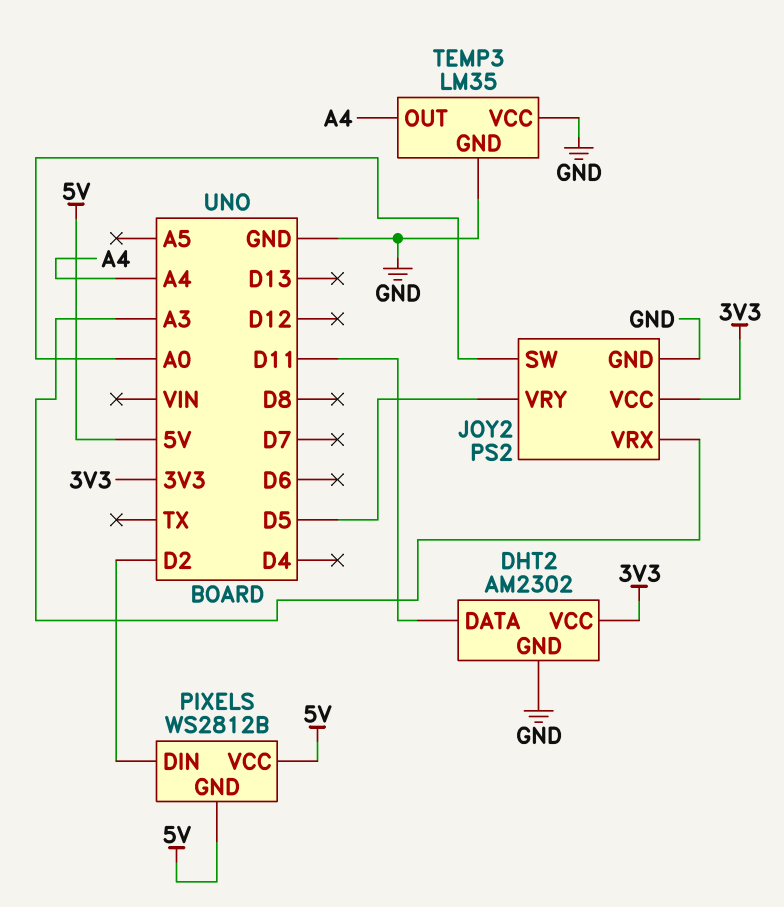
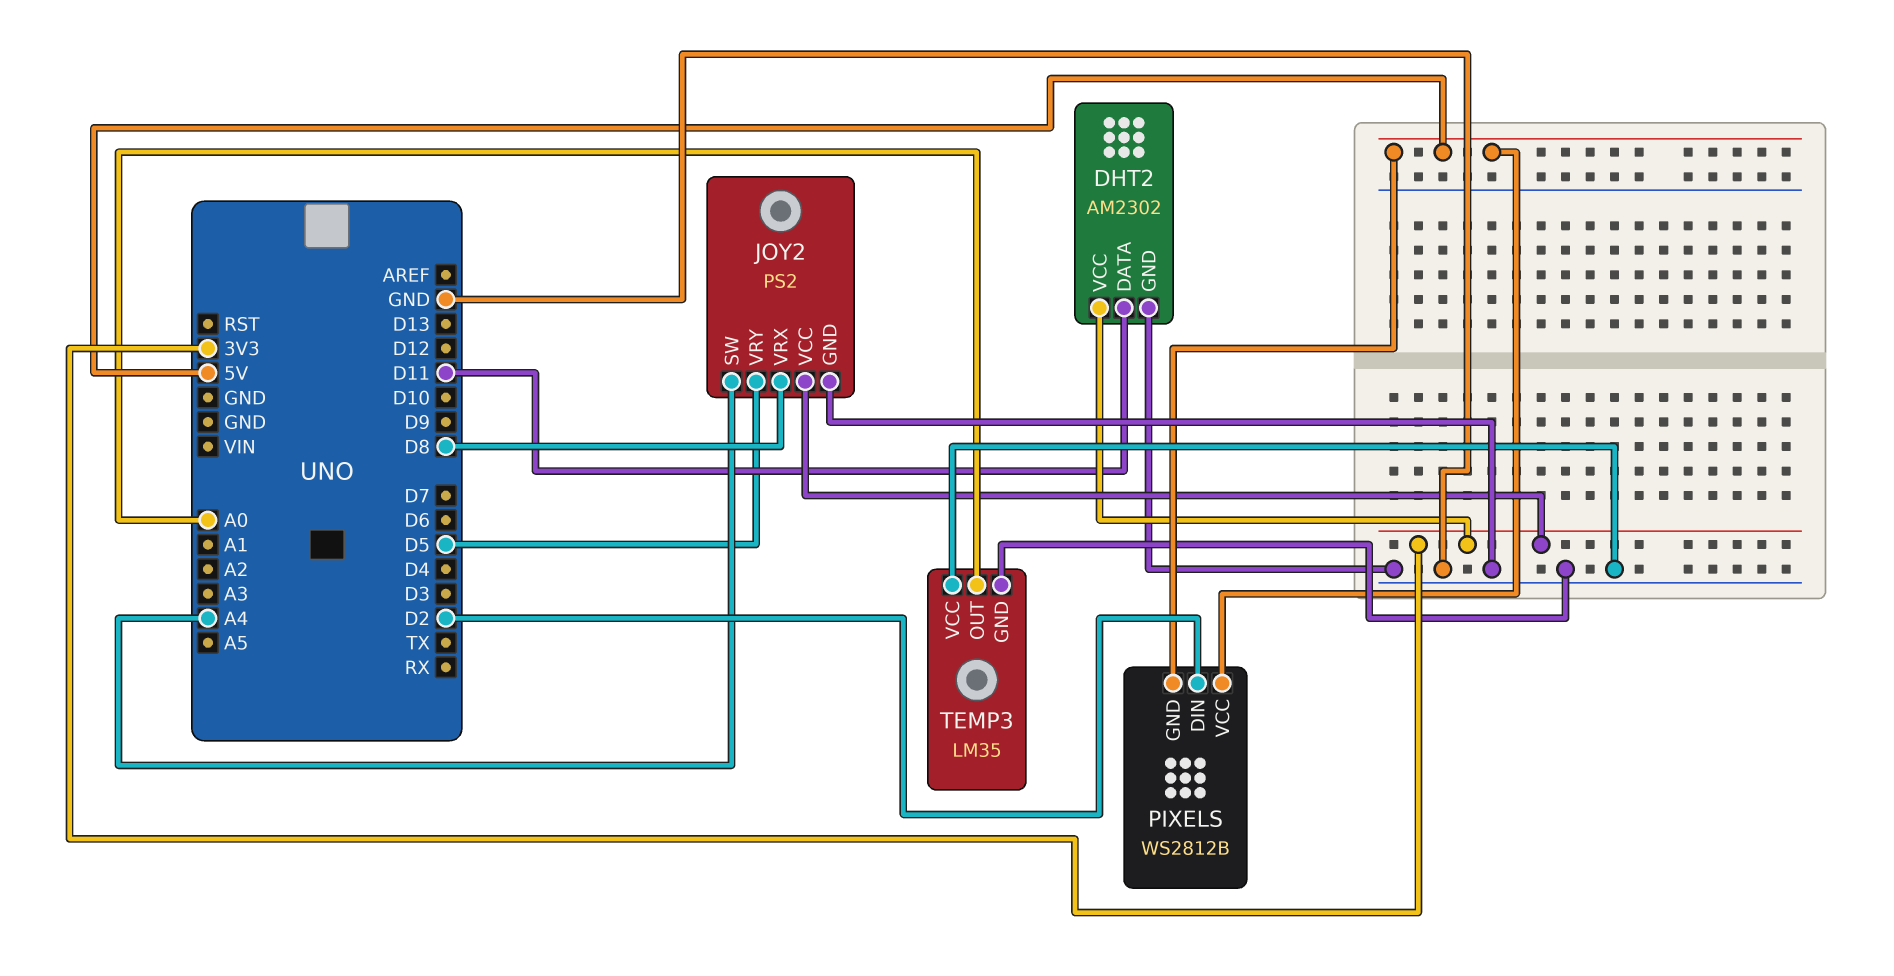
JOY2 pin SW: A0 -> A4
JOY2 pin VRX: A3 -> D8
TEMP3 pin OUT: A4 -> A0

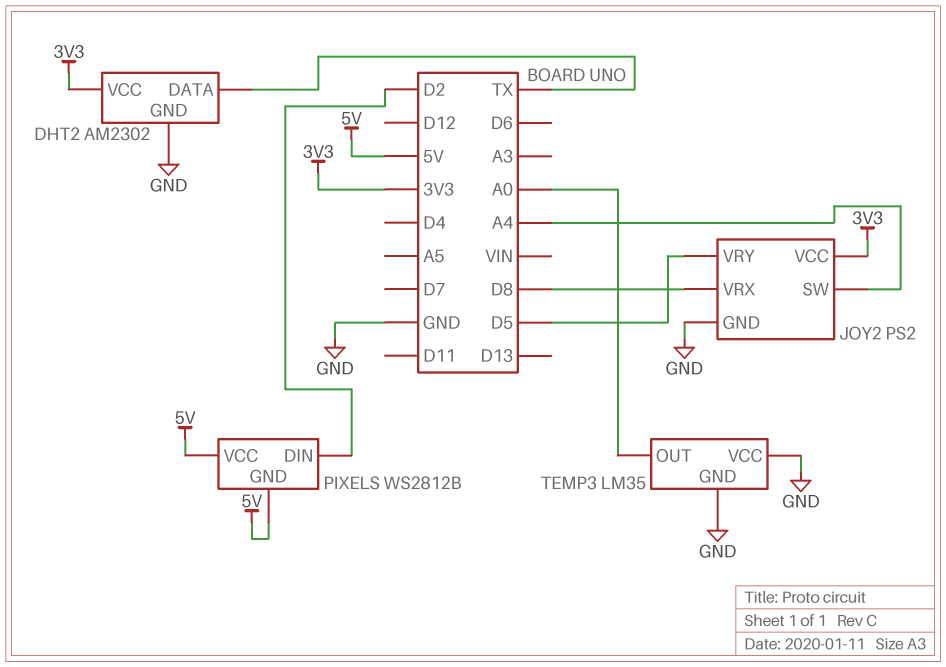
DHT2 pin DATA: D11 -> TX

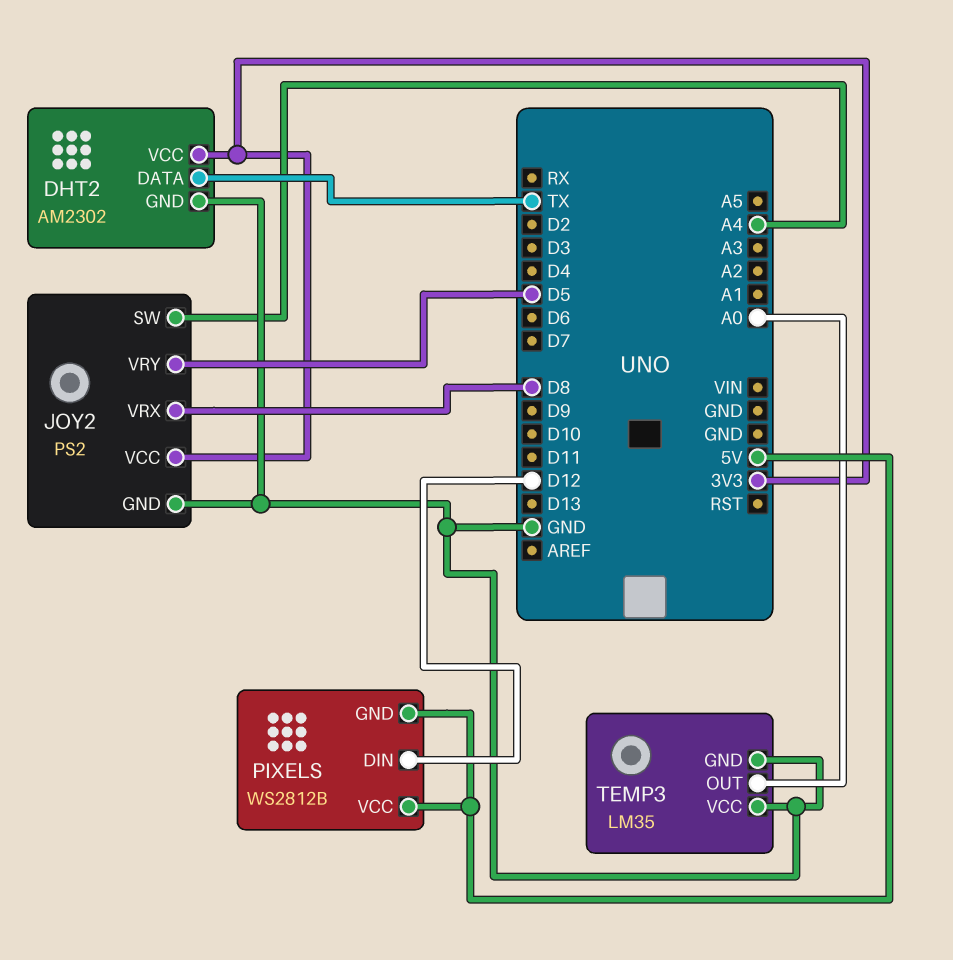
PIXELS pin DIN: D2 -> D12

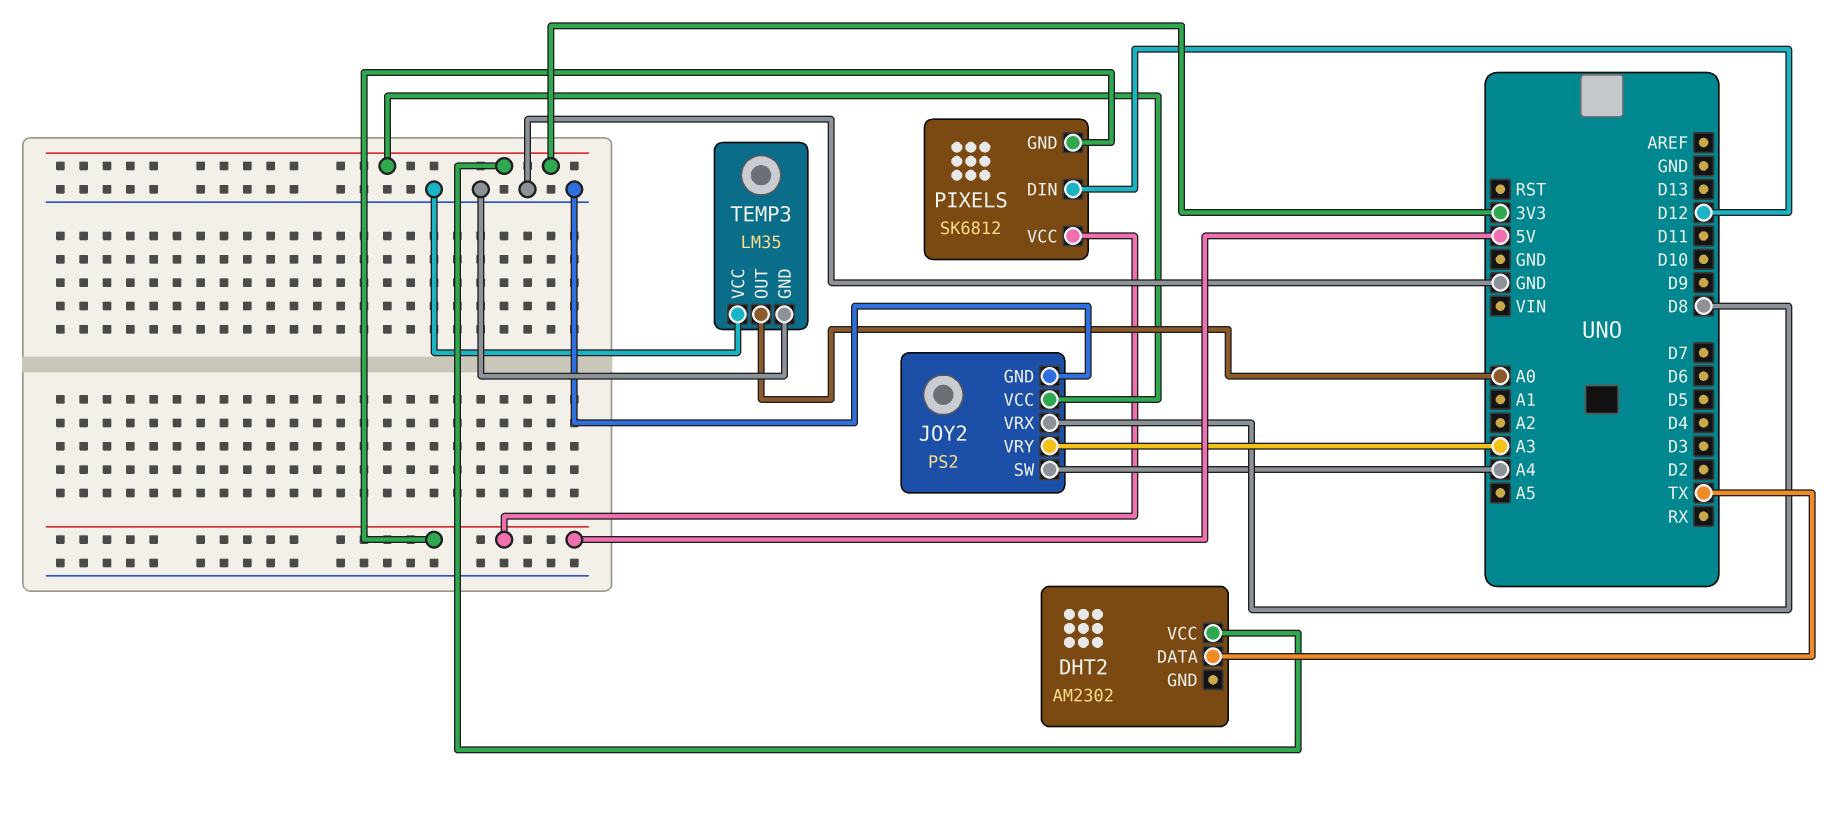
DHT2 pin GND: GND -> none
JOY2 pin VRY: D5 -> A3
PIXELS: WS2812B -> SK6812

